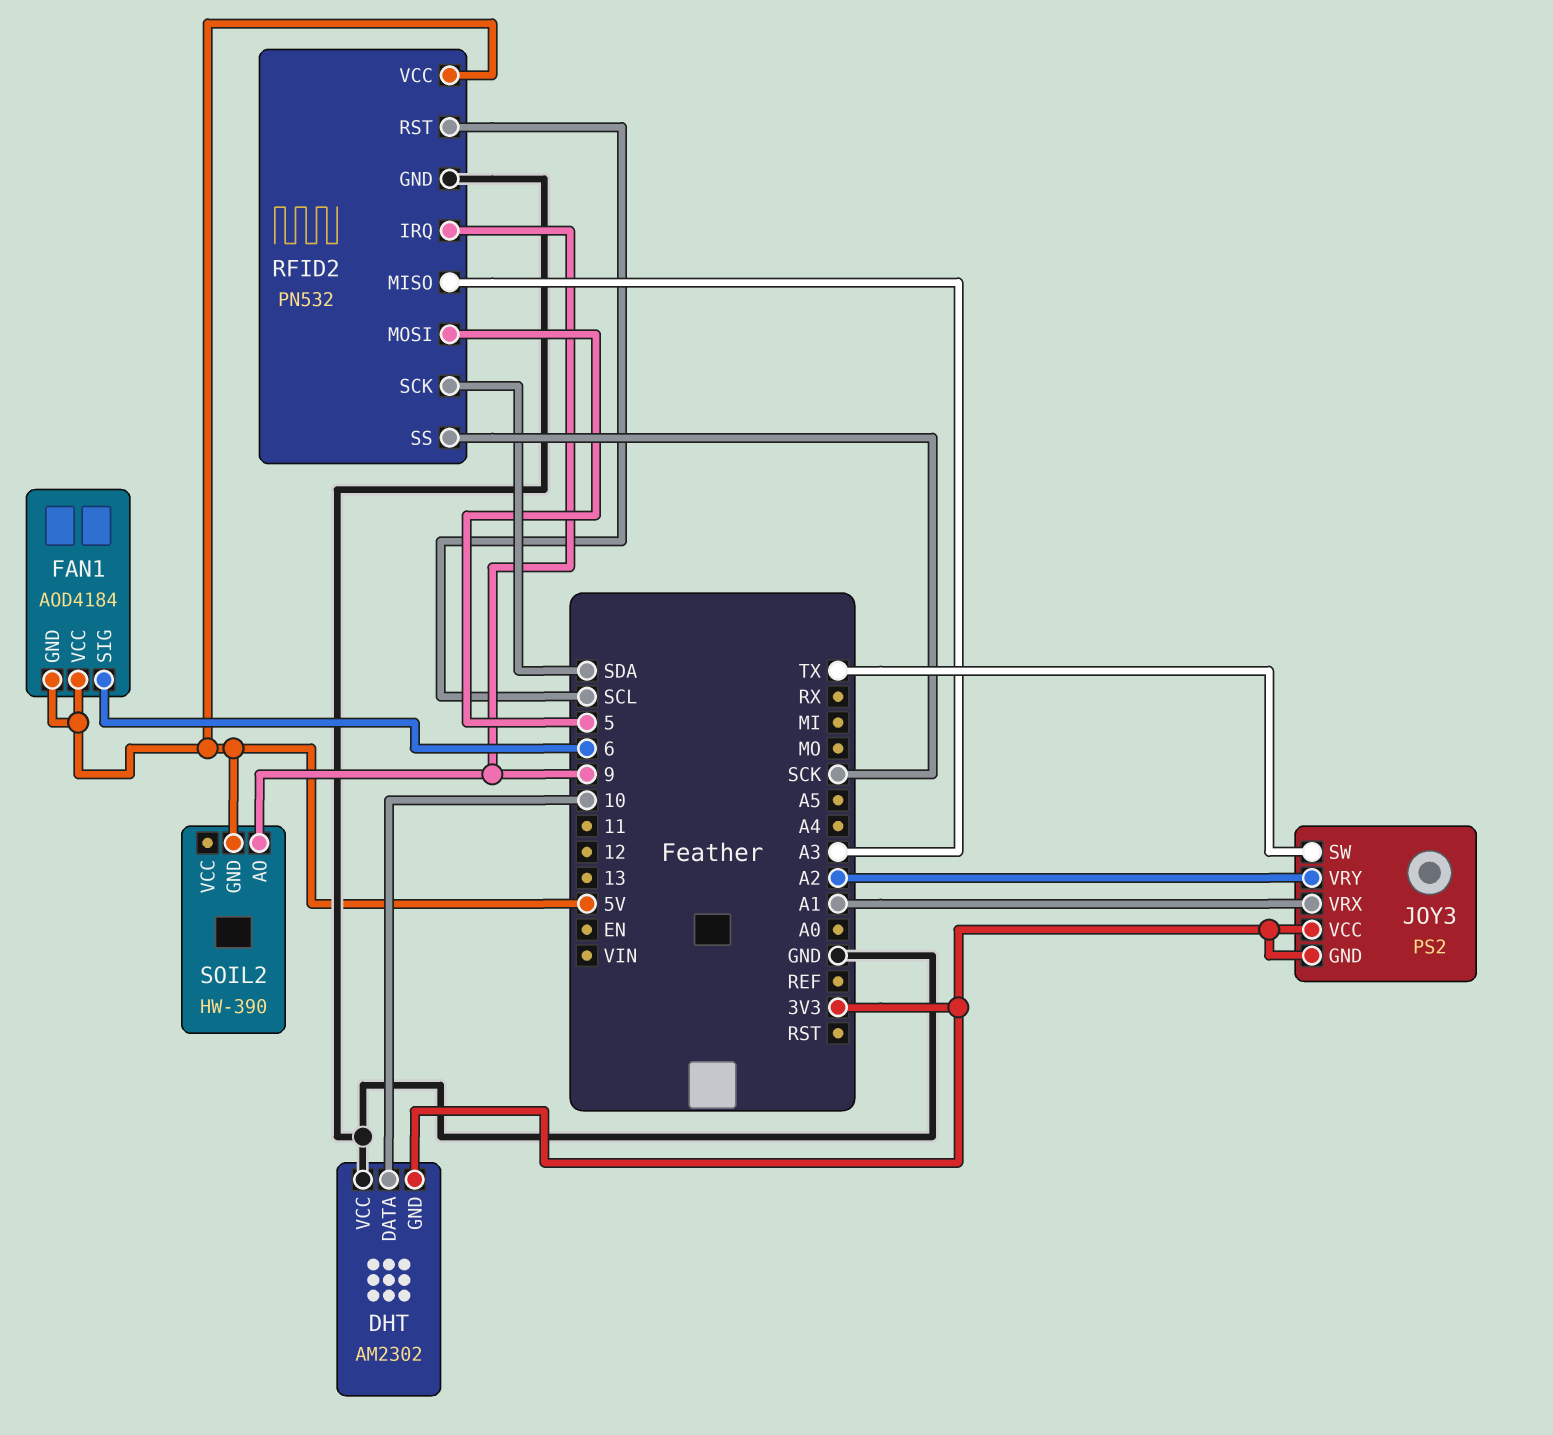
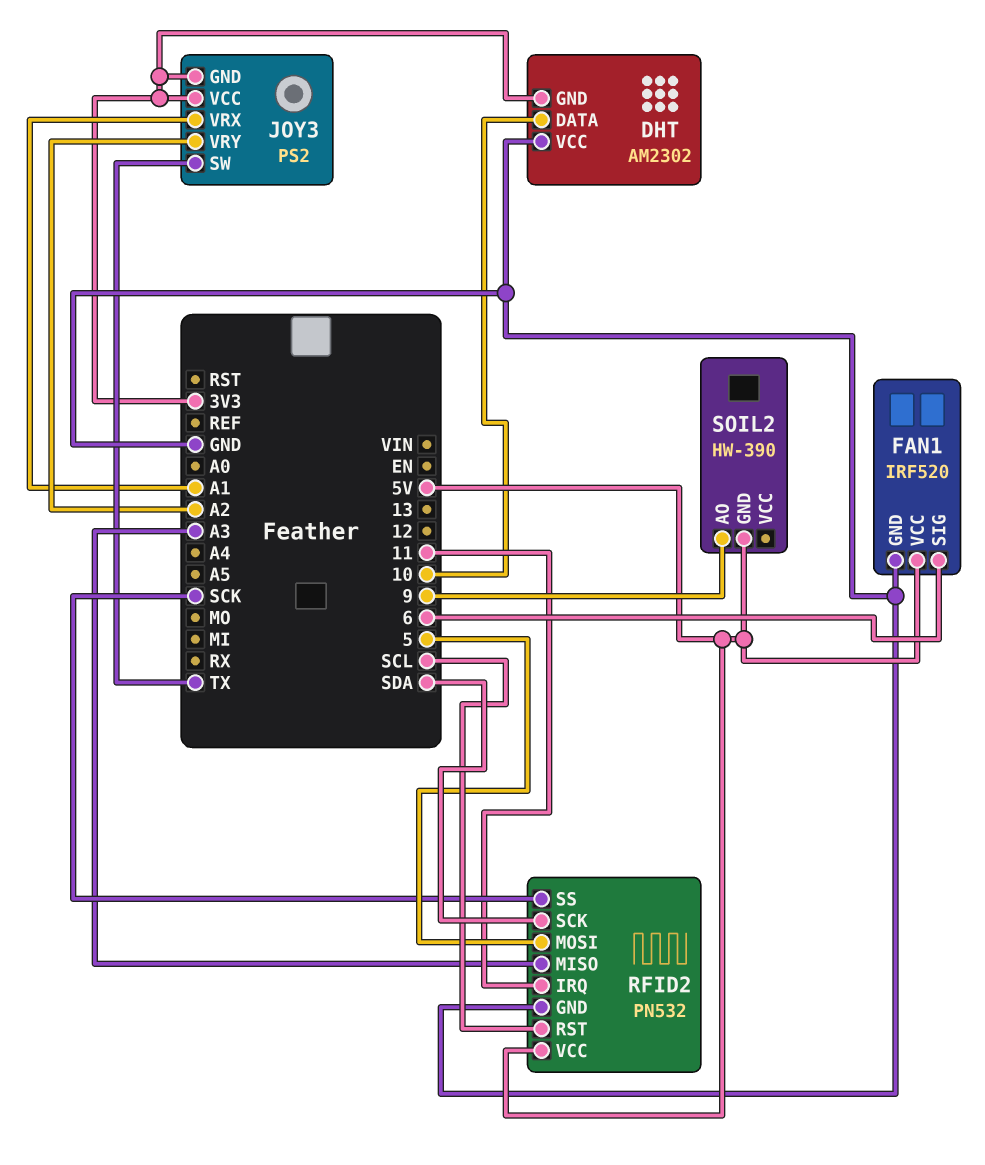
FAN1: AOD4184 -> IRF520
FAN1 pin GND: 5V -> GND
RFID2 pin IRQ: 9 -> 11

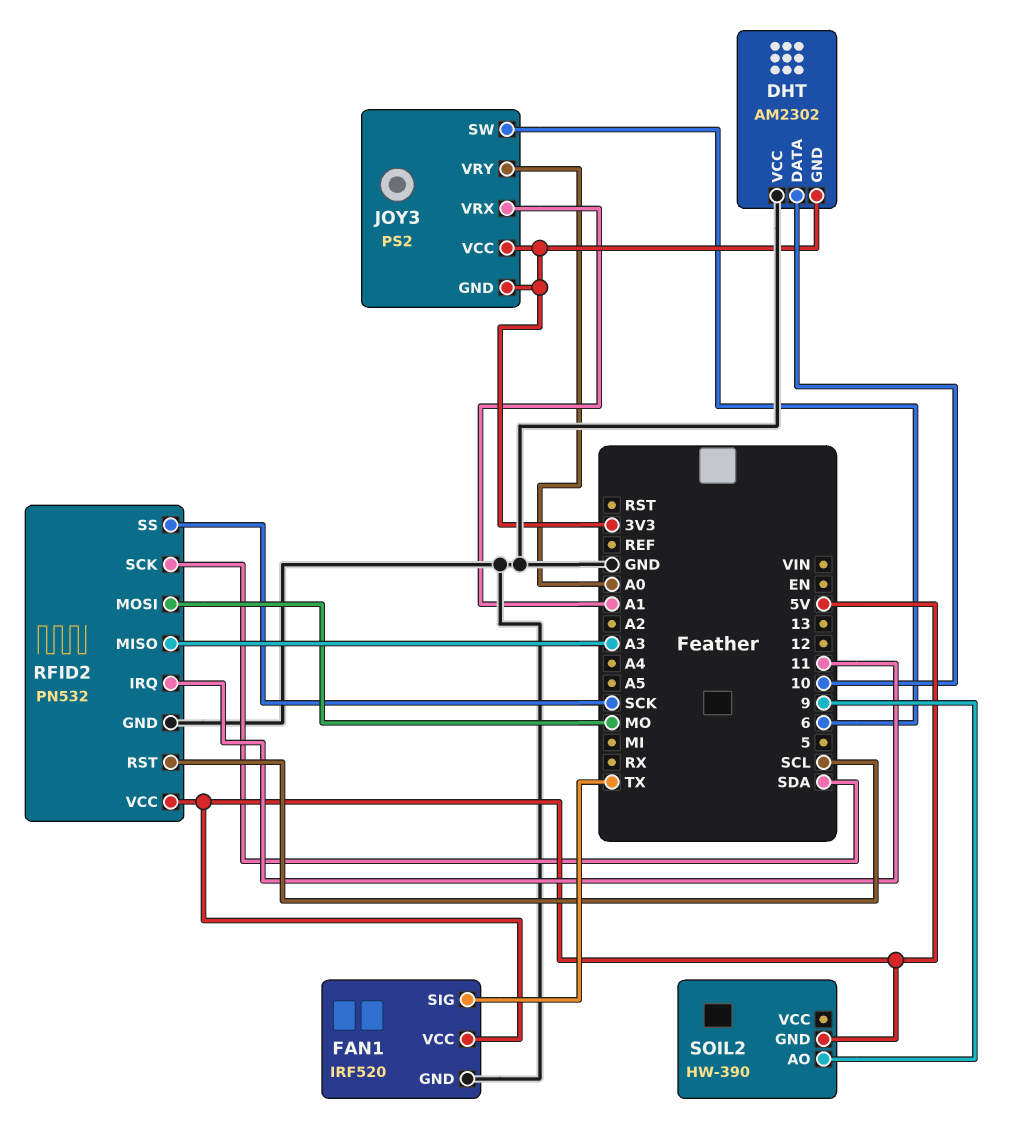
FAN1 pin SIG: 6 -> TX
JOY3 pin SW: TX -> 6
JOY3 pin VRY: A2 -> A0
RFID2 pin MOSI: 5 -> MO

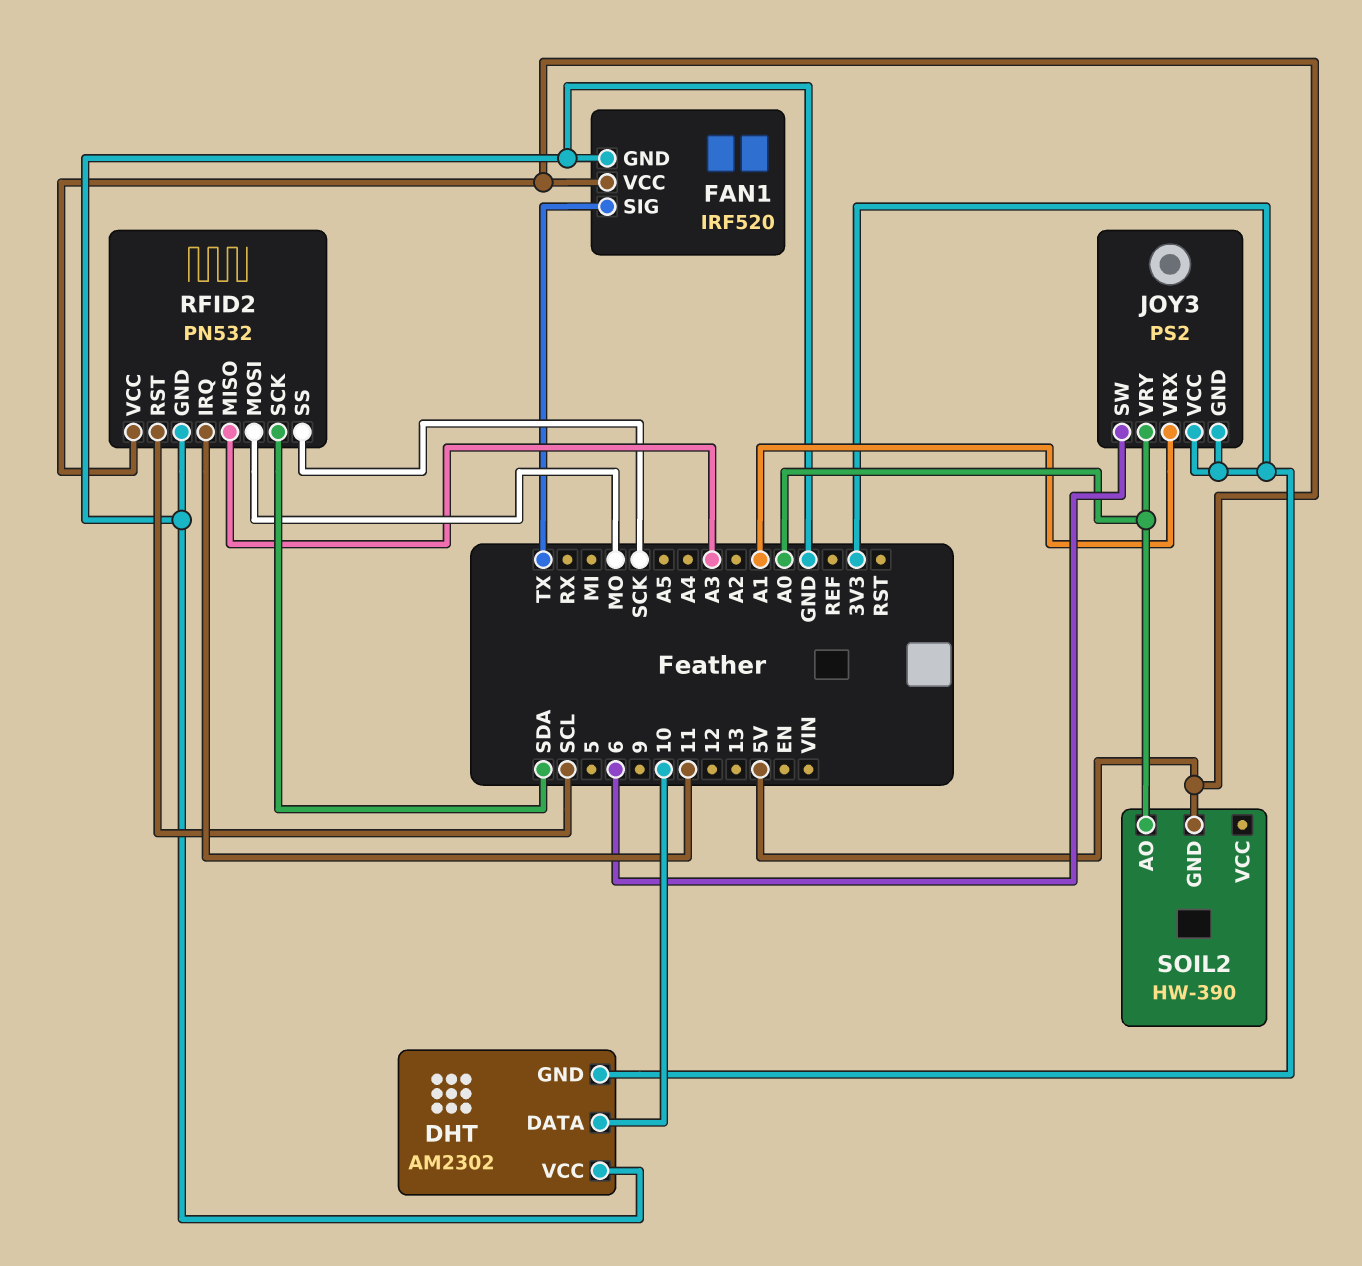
SOIL2 pin AO: 9 -> A0

